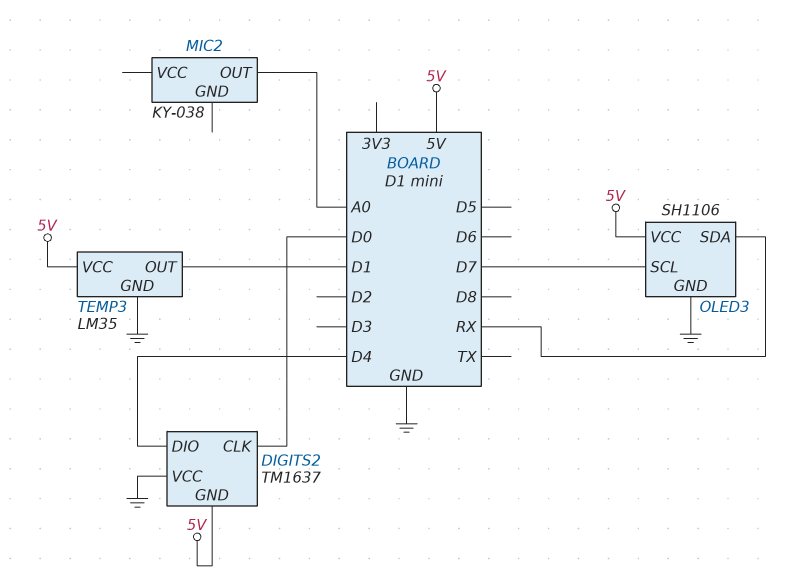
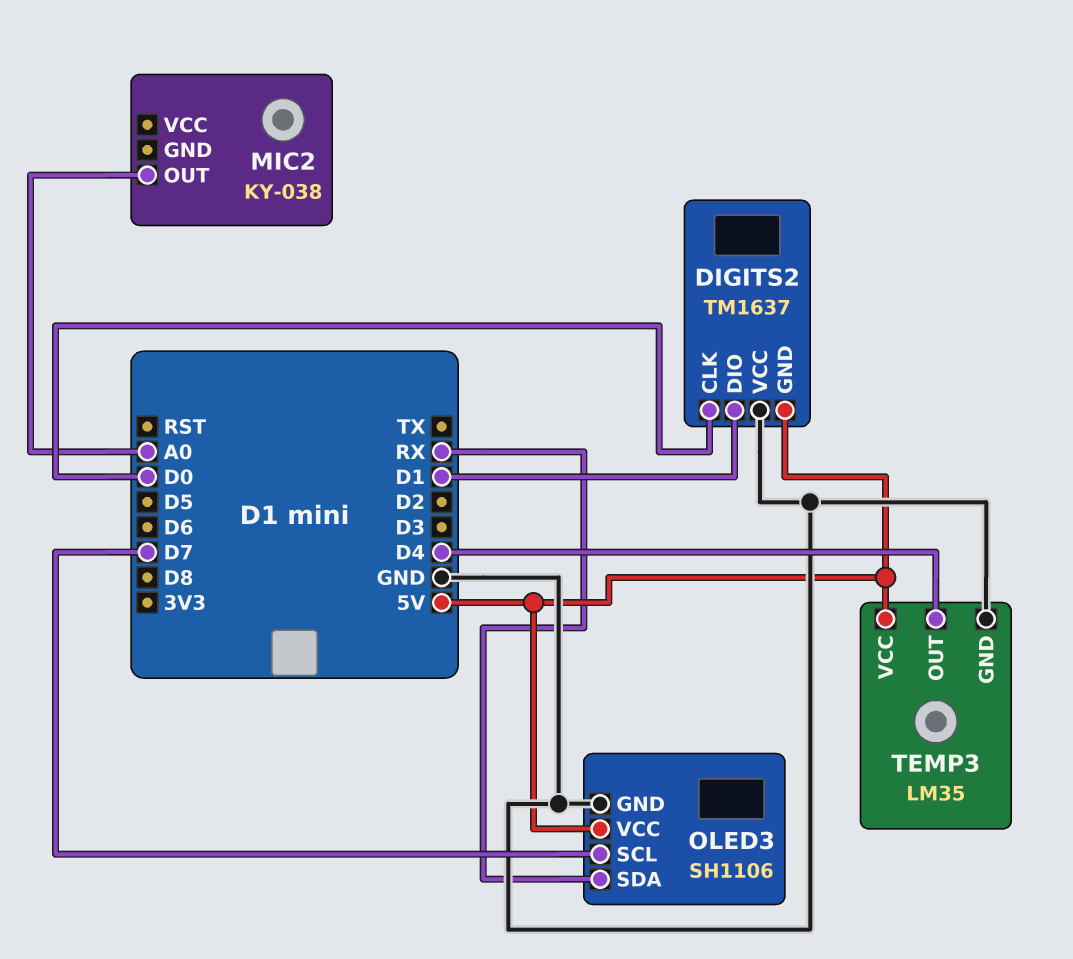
DIGITS2 pin DIO: D4 -> D1
TEMP3 pin OUT: D1 -> D4

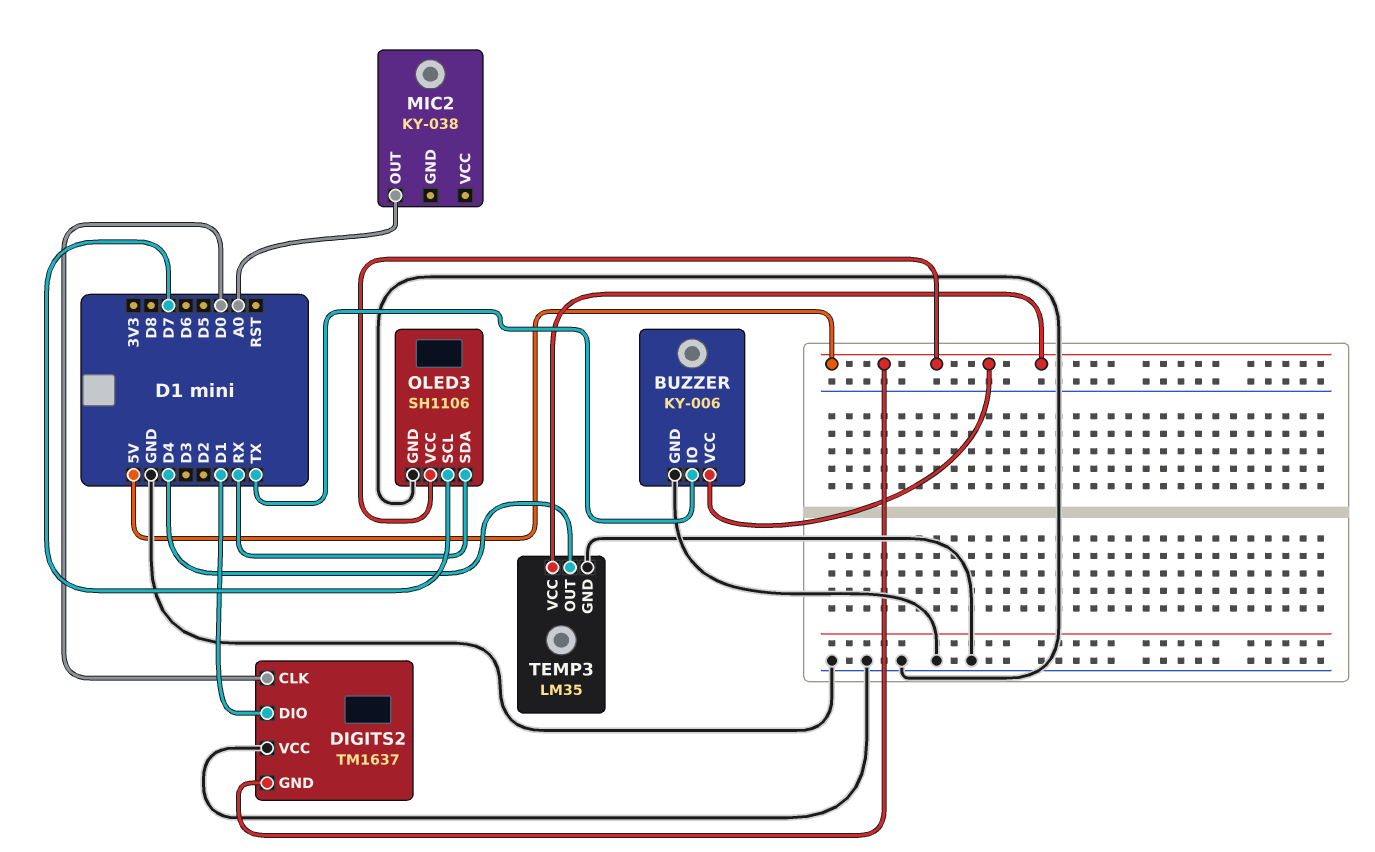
BUZZER: none -> KY-006
BUZZER pin GND: none -> GND
BUZZER pin IO: none -> TX
BUZZER pin VCC: none -> 5V

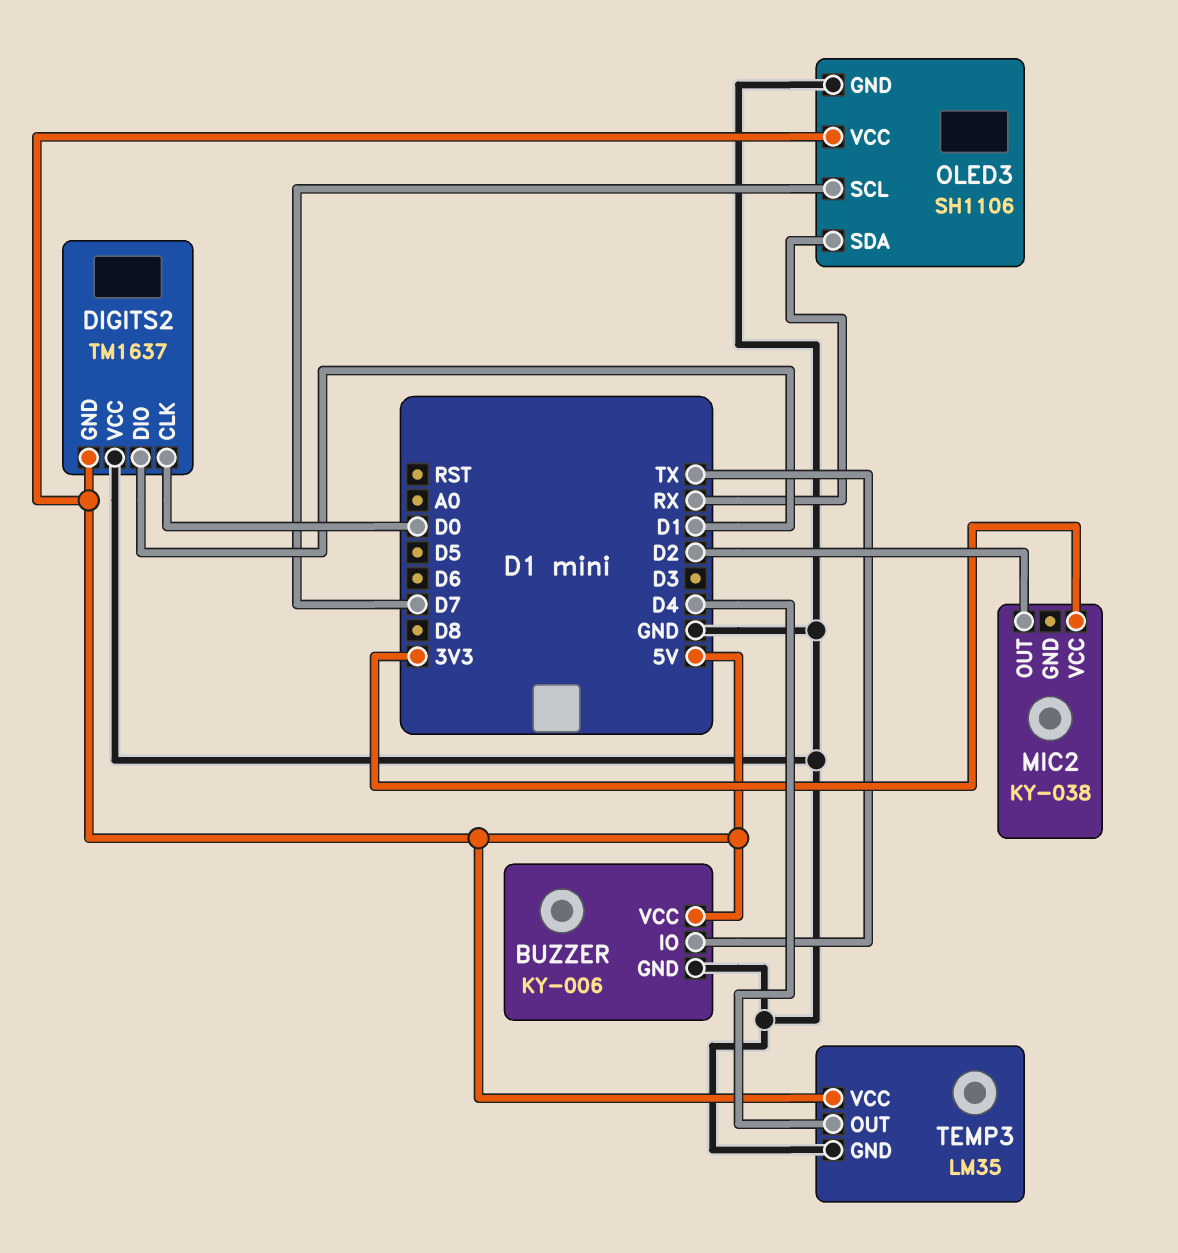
MIC2 pin OUT: A0 -> D2
MIC2 pin VCC: none -> 3V3

